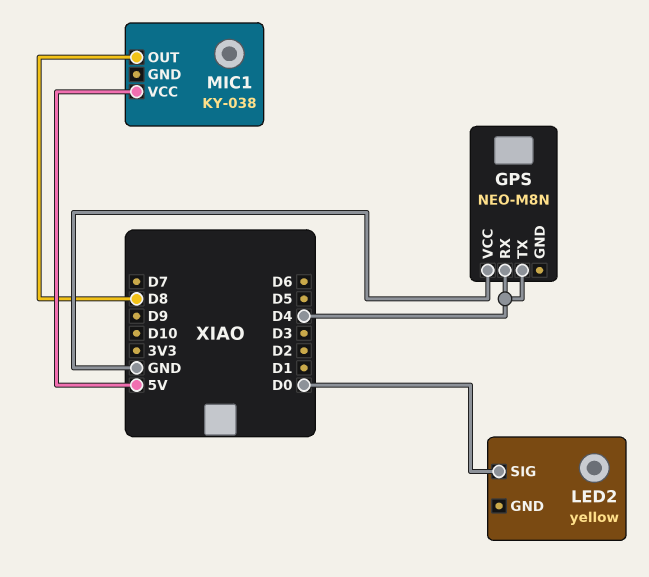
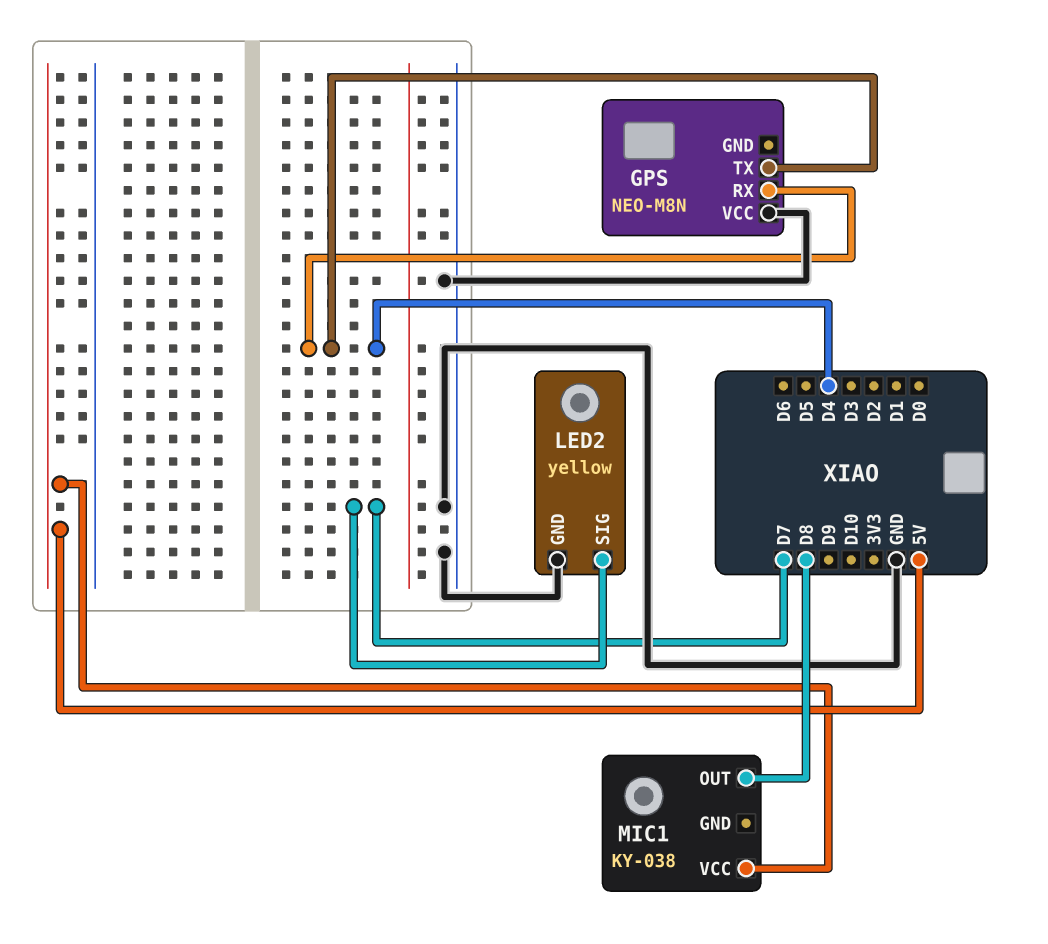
LED2 pin GND: none -> GND
LED2 pin SIG: D0 -> D7

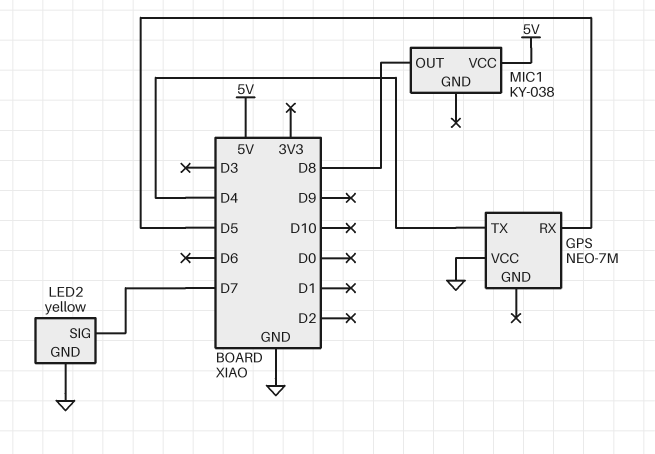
GPS: NEO-M8N -> NEO-7M
GPS pin RX: D4 -> D5

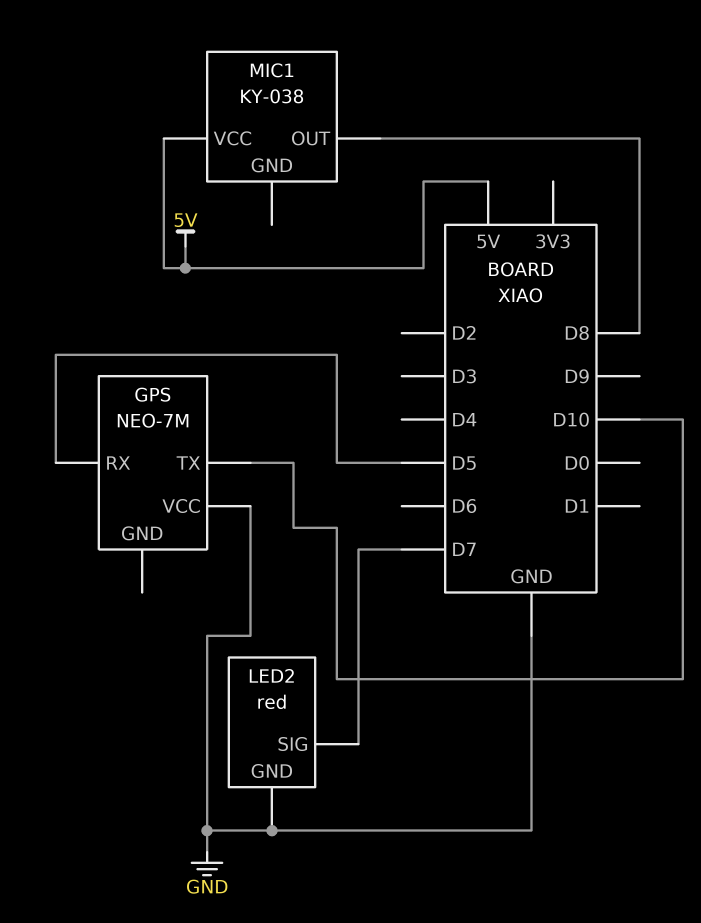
GPS pin TX: D4 -> D10
LED2: yellow -> red

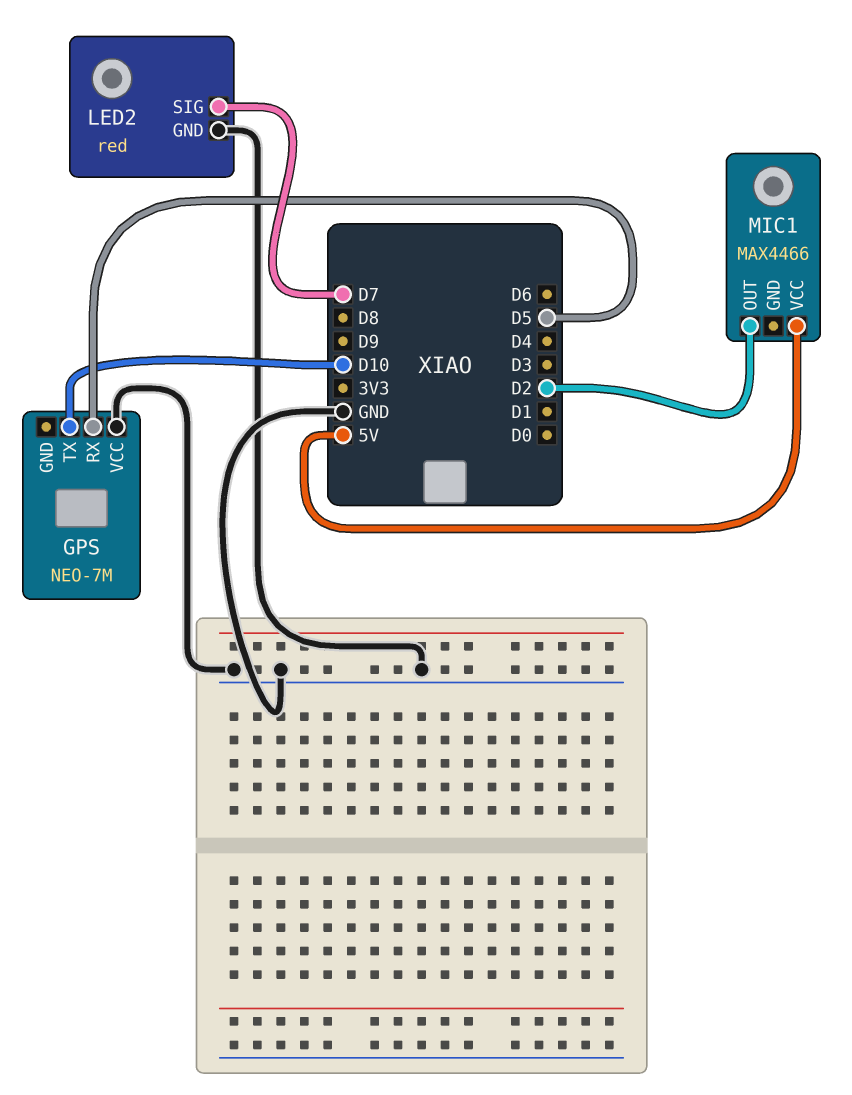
MIC1: KY-038 -> MAX4466
MIC1 pin OUT: D8 -> D2

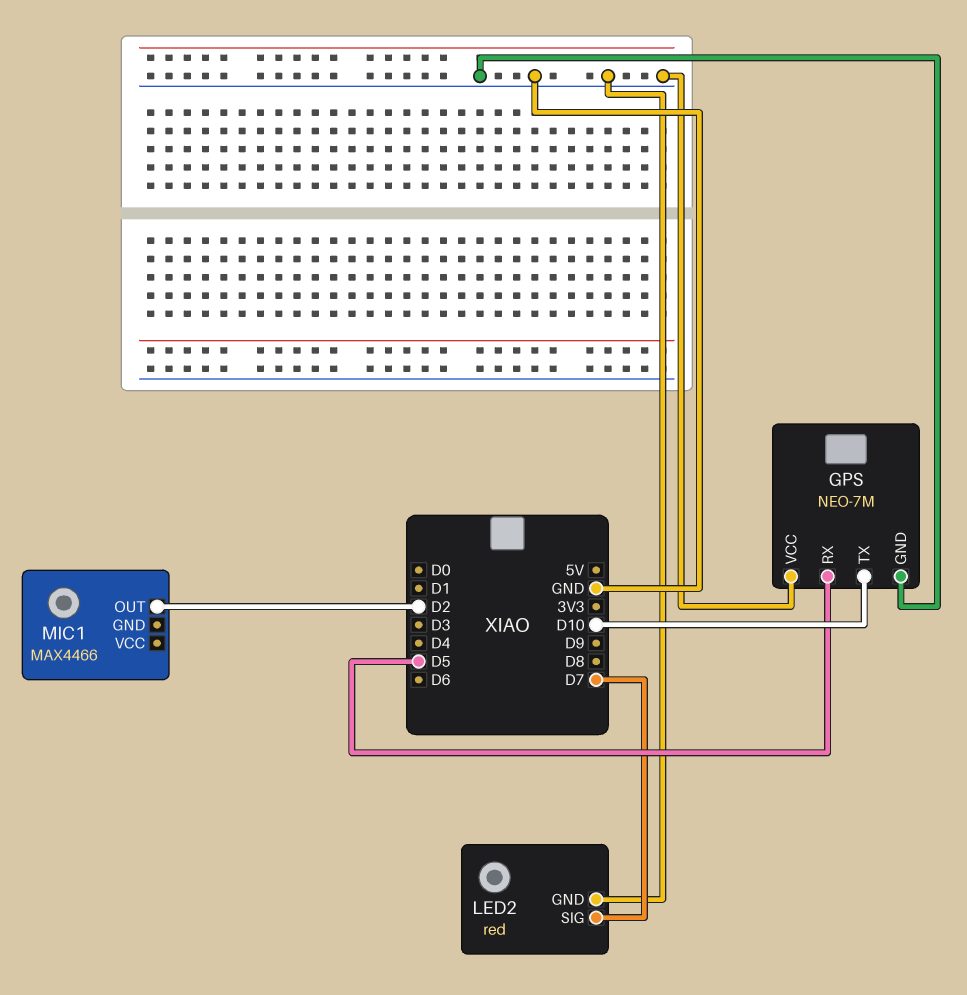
GPS pin GND: none -> GND
MIC1 pin VCC: 5V -> none

